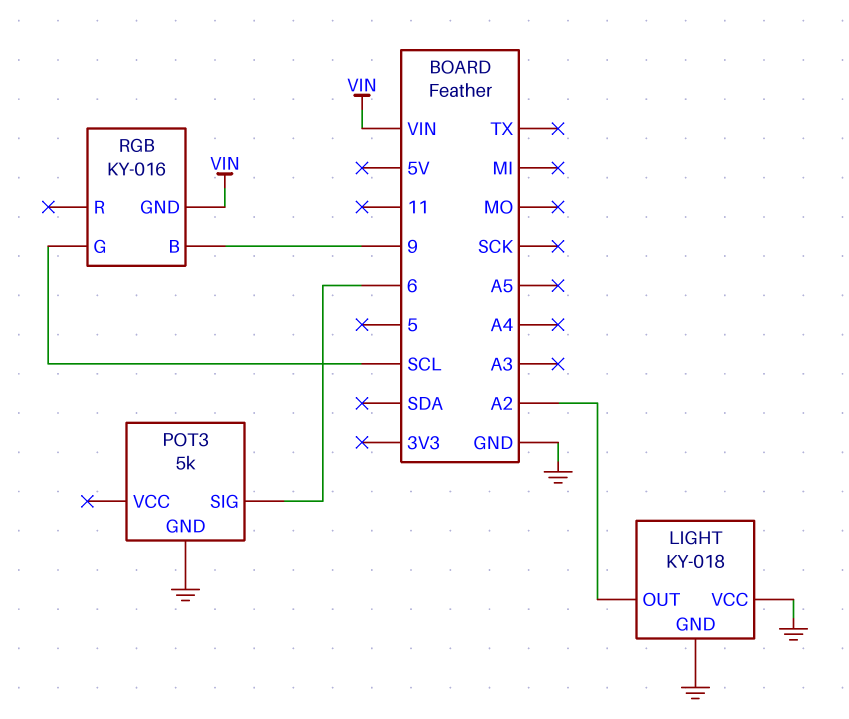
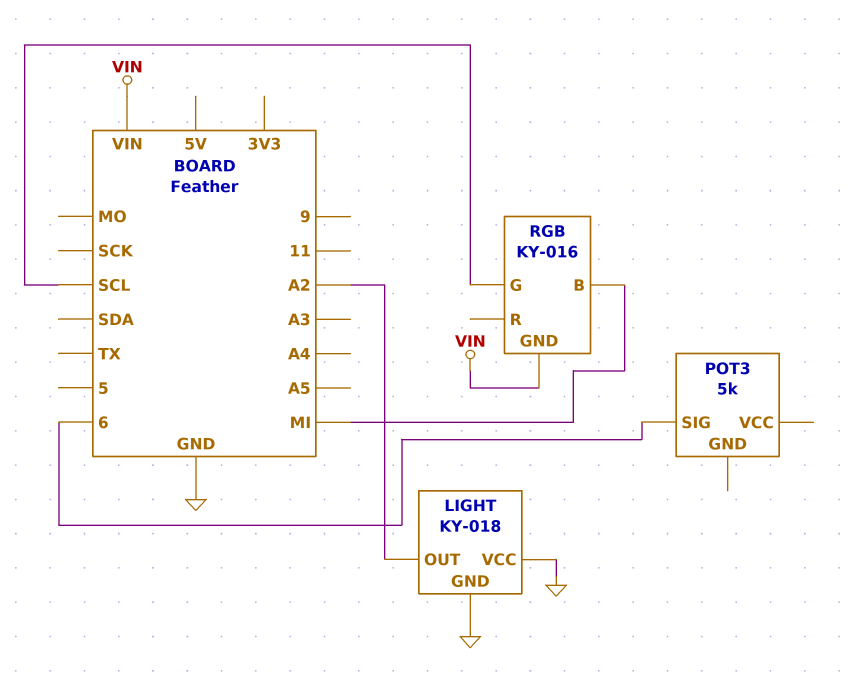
POT3 pin GND: GND -> none
RGB pin B: 9 -> MI

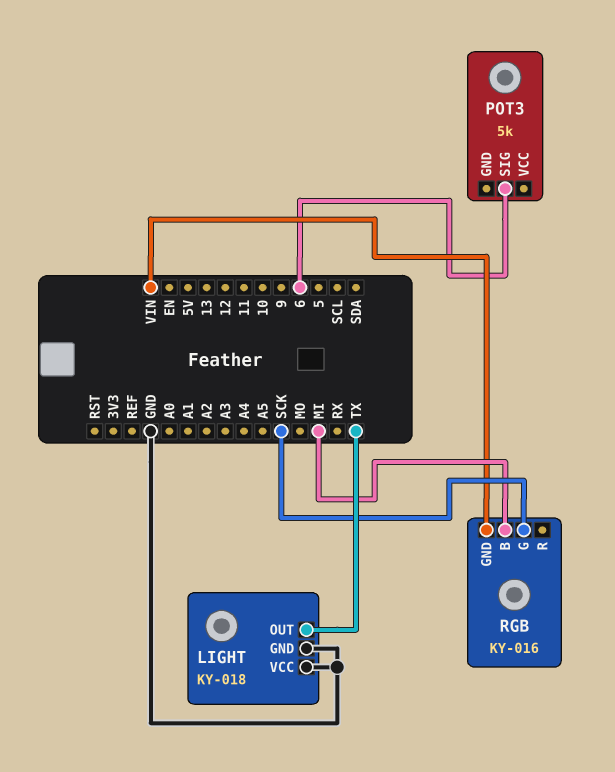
LIGHT pin OUT: A2 -> TX
RGB pin G: SCL -> SCK

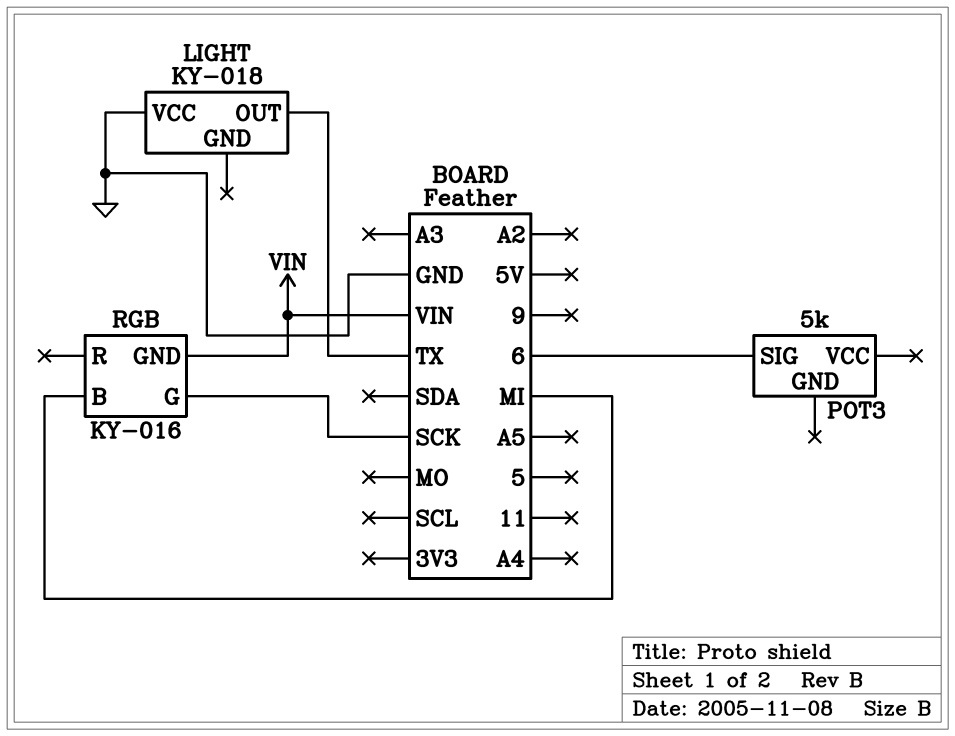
LIGHT pin GND: GND -> none

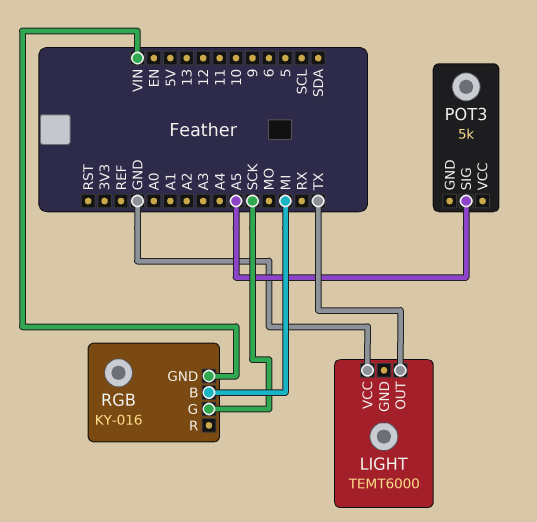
LIGHT: KY-018 -> TEMT6000
POT3 pin SIG: 6 -> A5

